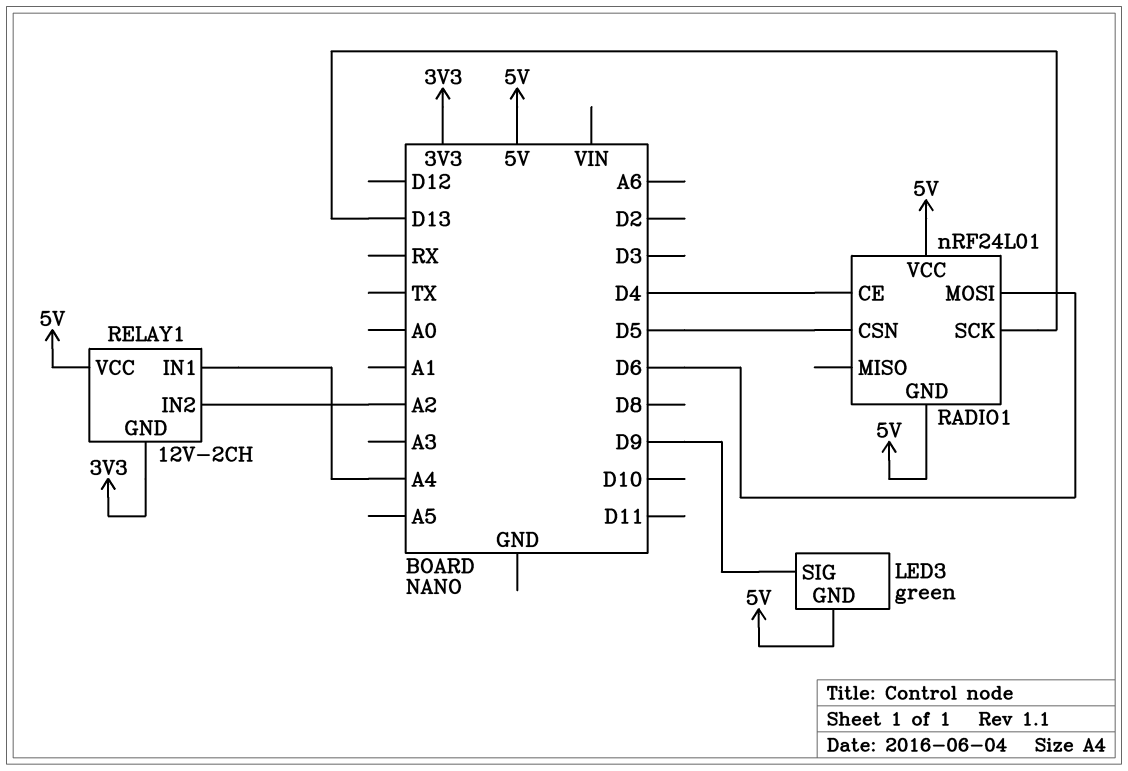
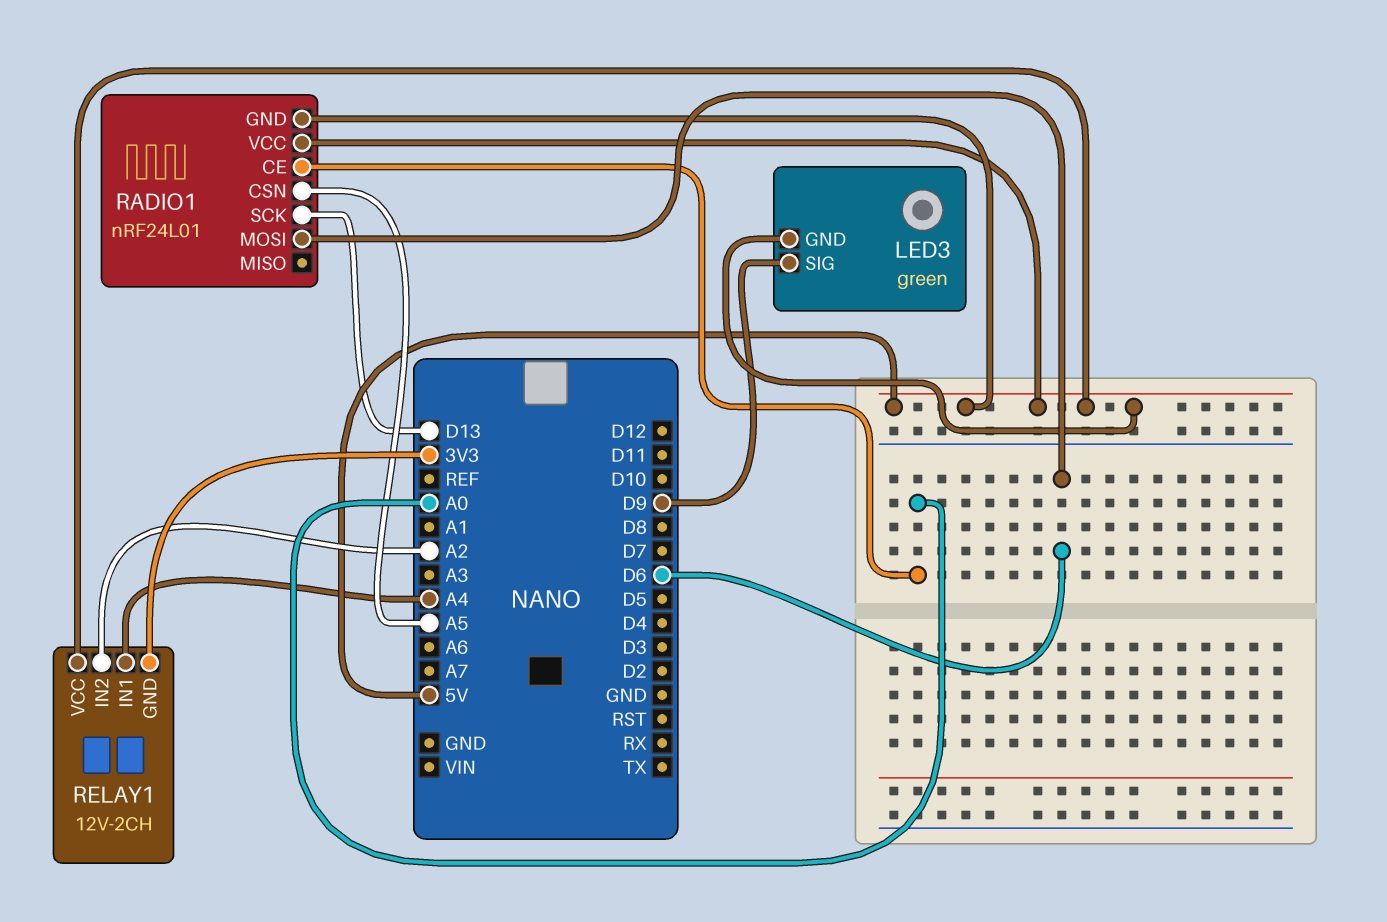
RADIO1 pin CE: D4 -> A0
RADIO1 pin CSN: D5 -> A5

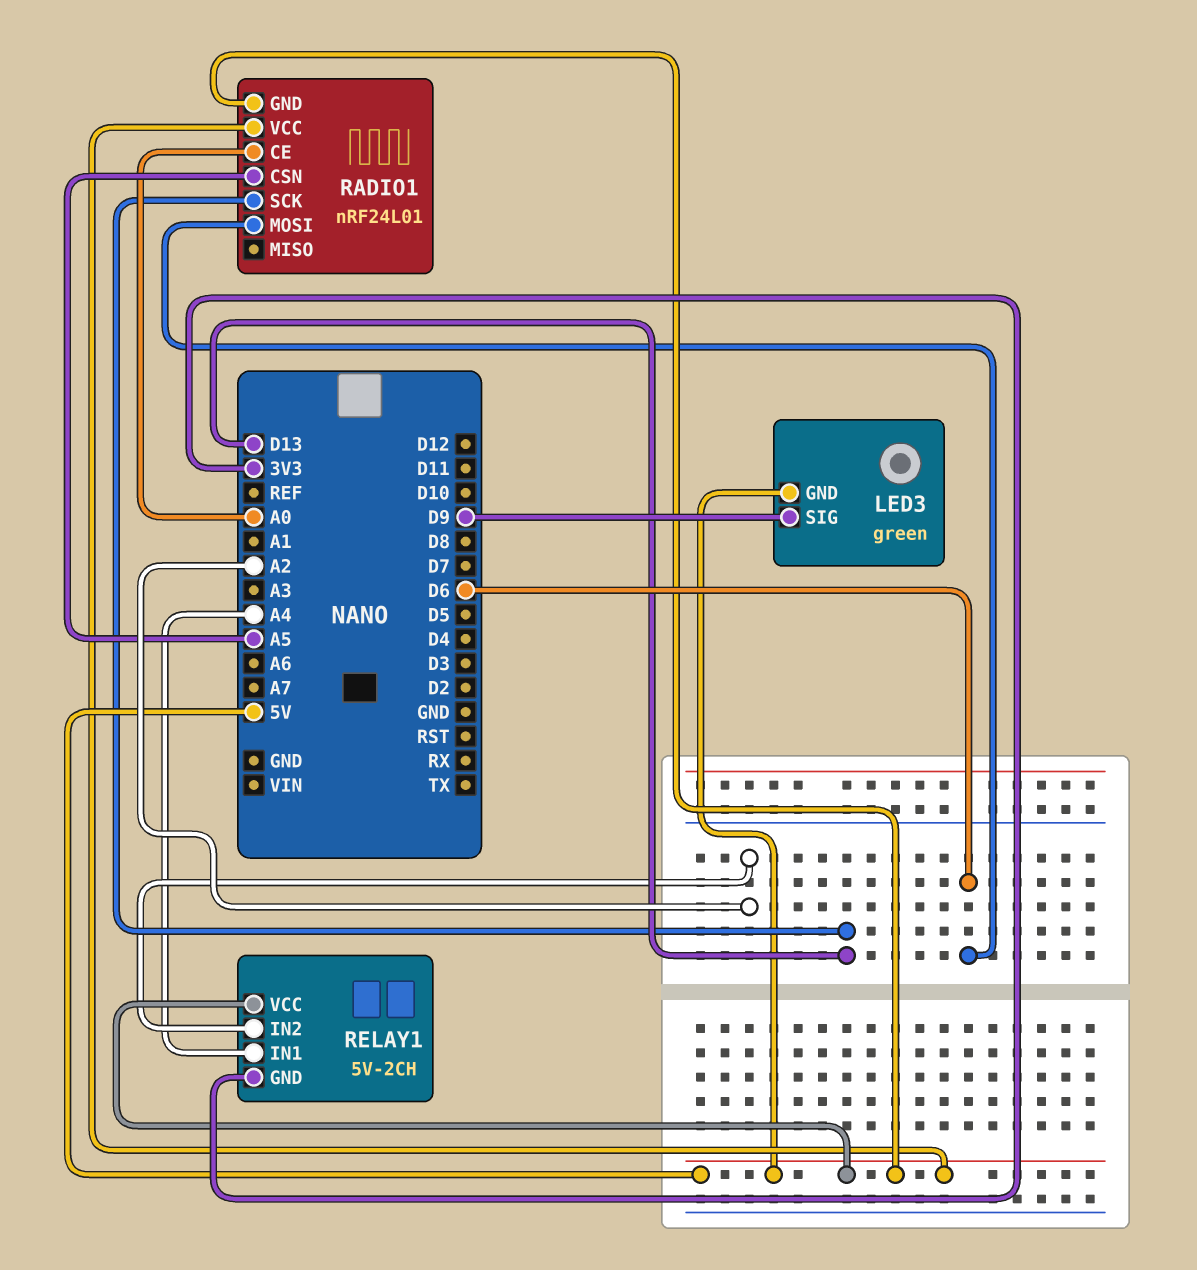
RELAY1: 12V-2CH -> 5V-2CH

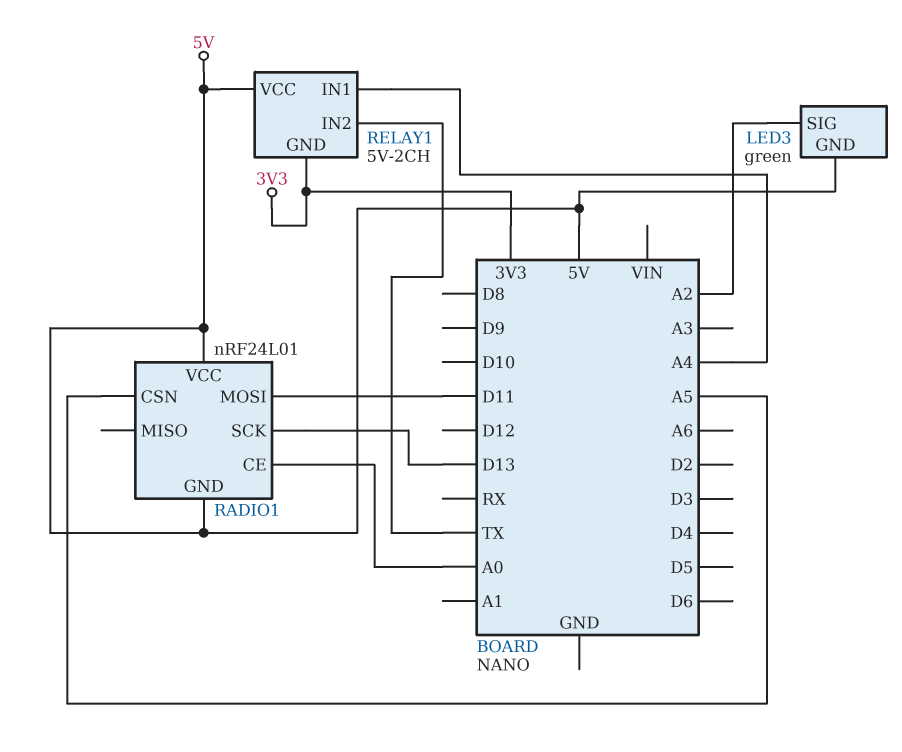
LED3 pin SIG: D9 -> A2
RADIO1 pin MOSI: D6 -> D11
RELAY1 pin IN2: A2 -> TX

